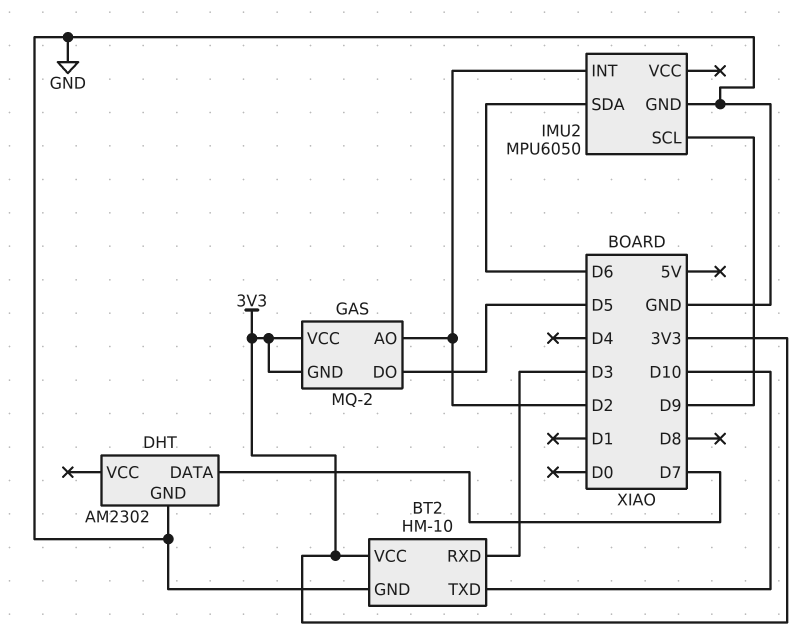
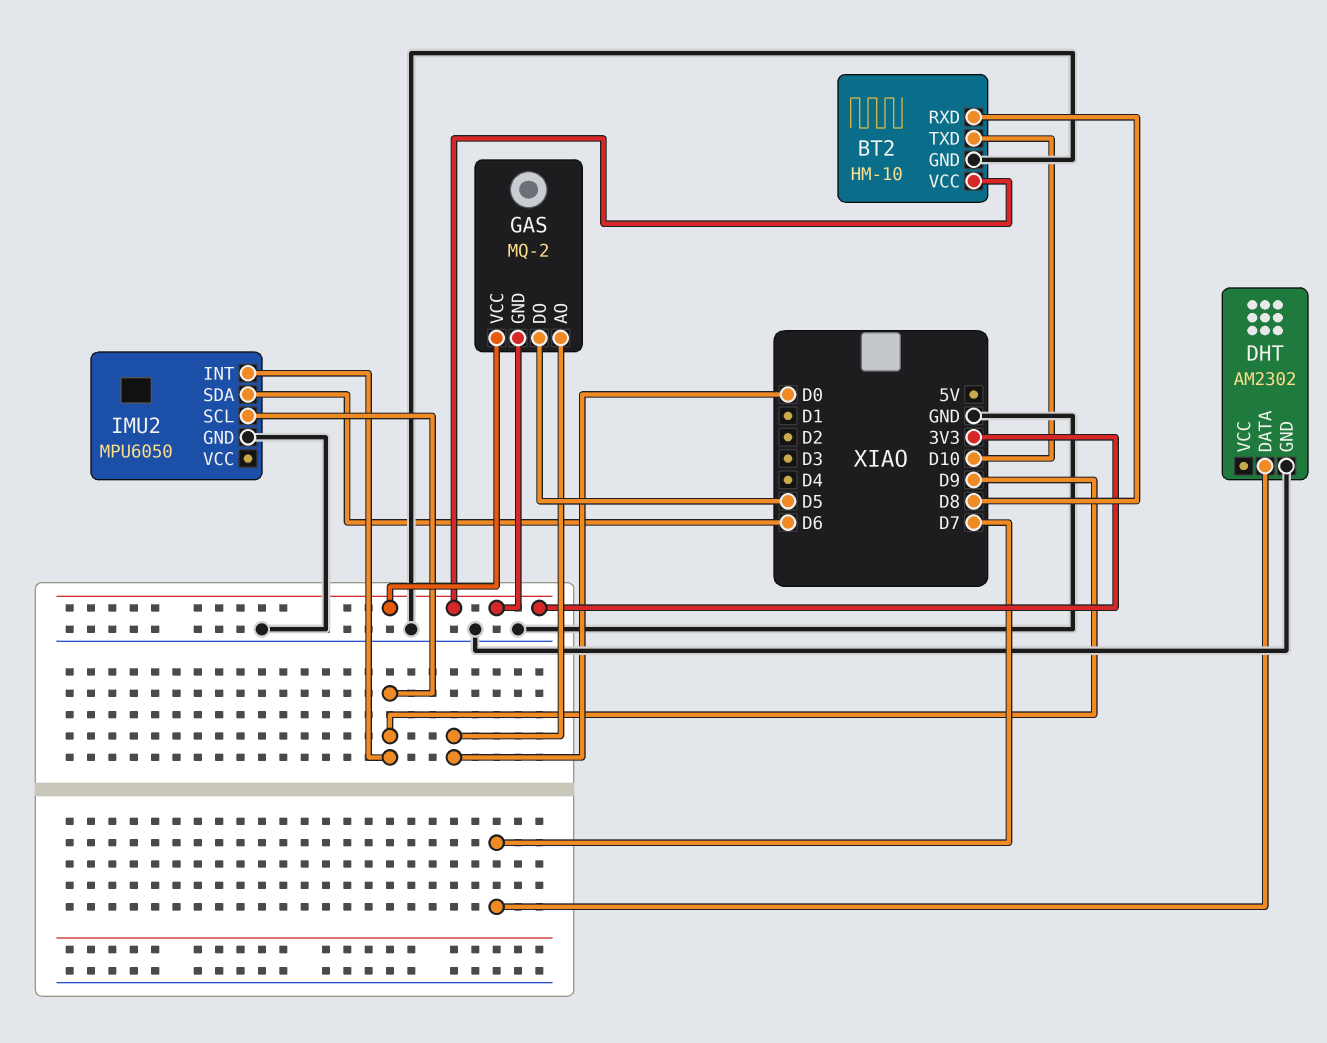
BT2 pin RXD: D3 -> D8
GAS pin AO: D2 -> D0
IMU2 pin INT: D2 -> D9

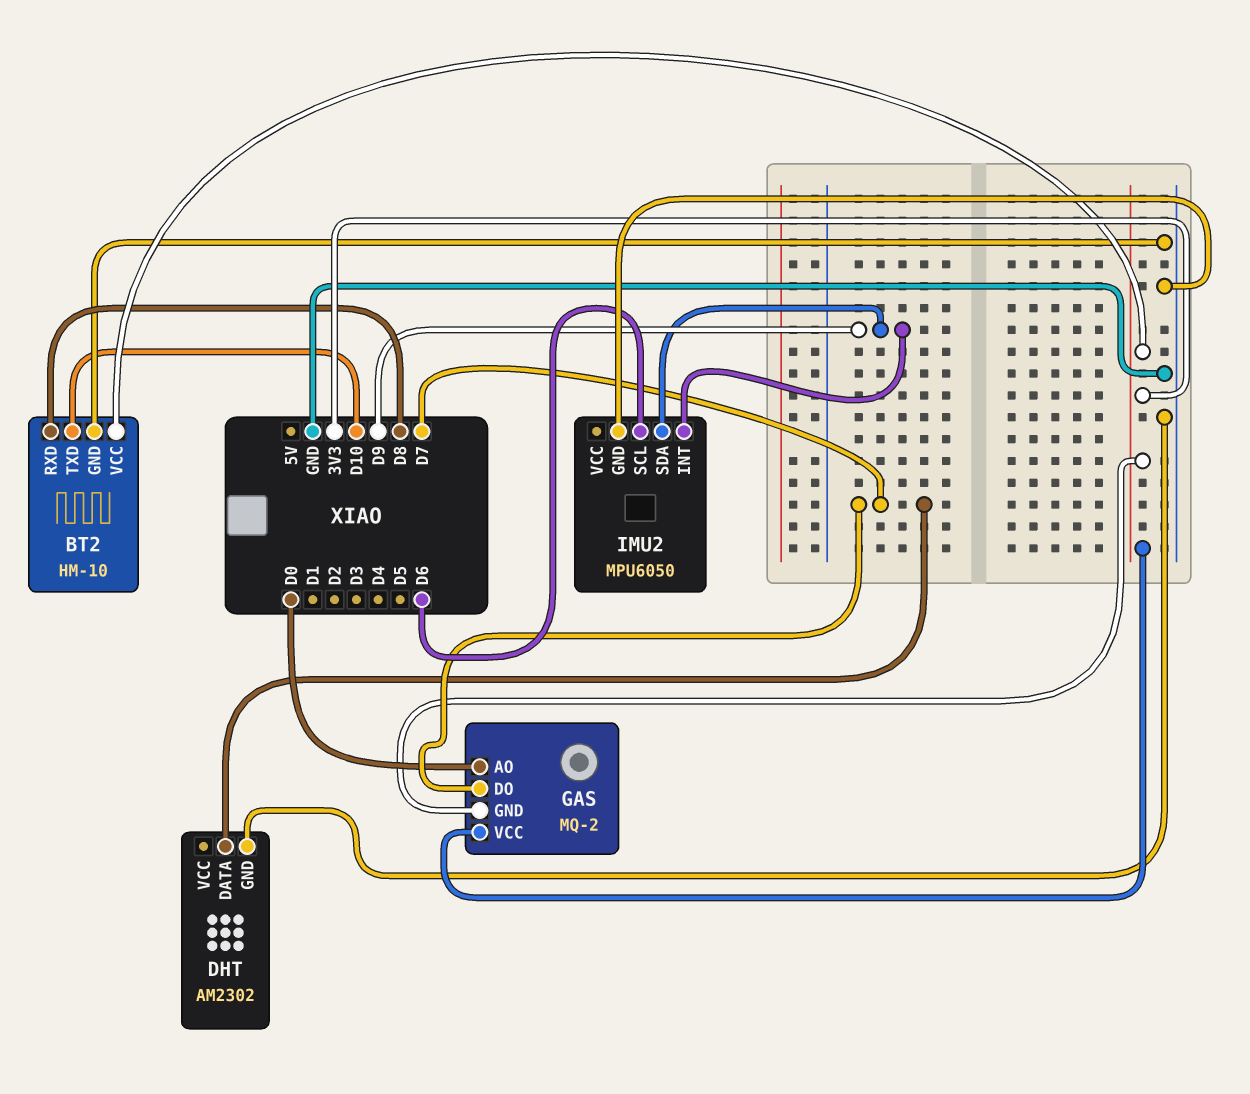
GAS pin DO: D5 -> D7
IMU2 pin SCL: D9 -> D6
IMU2 pin SDA: D6 -> D9

